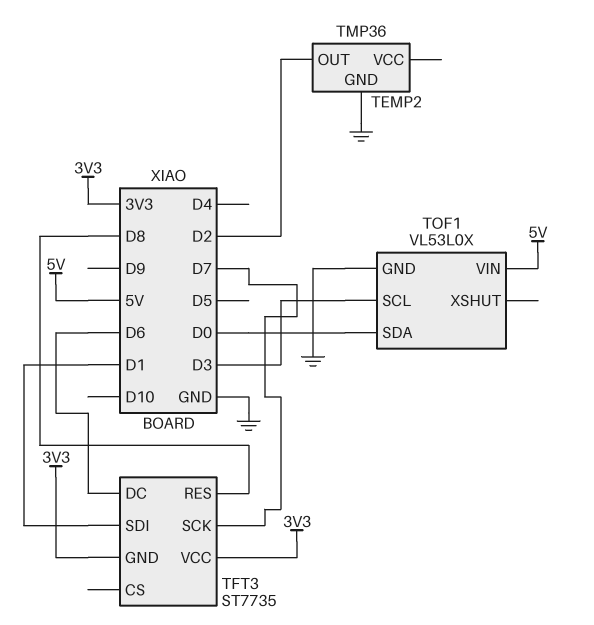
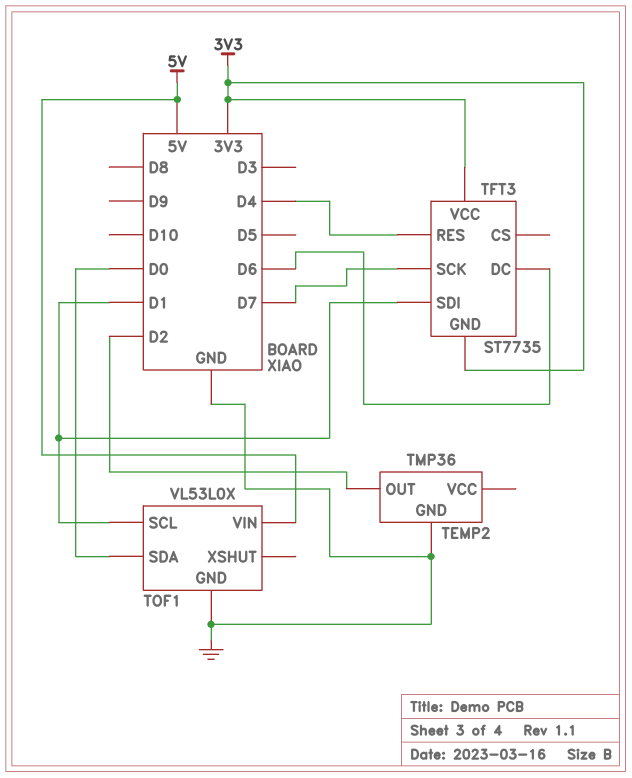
TFT3 pin RES: D8 -> D4
TOF1 pin SCL: D3 -> D1

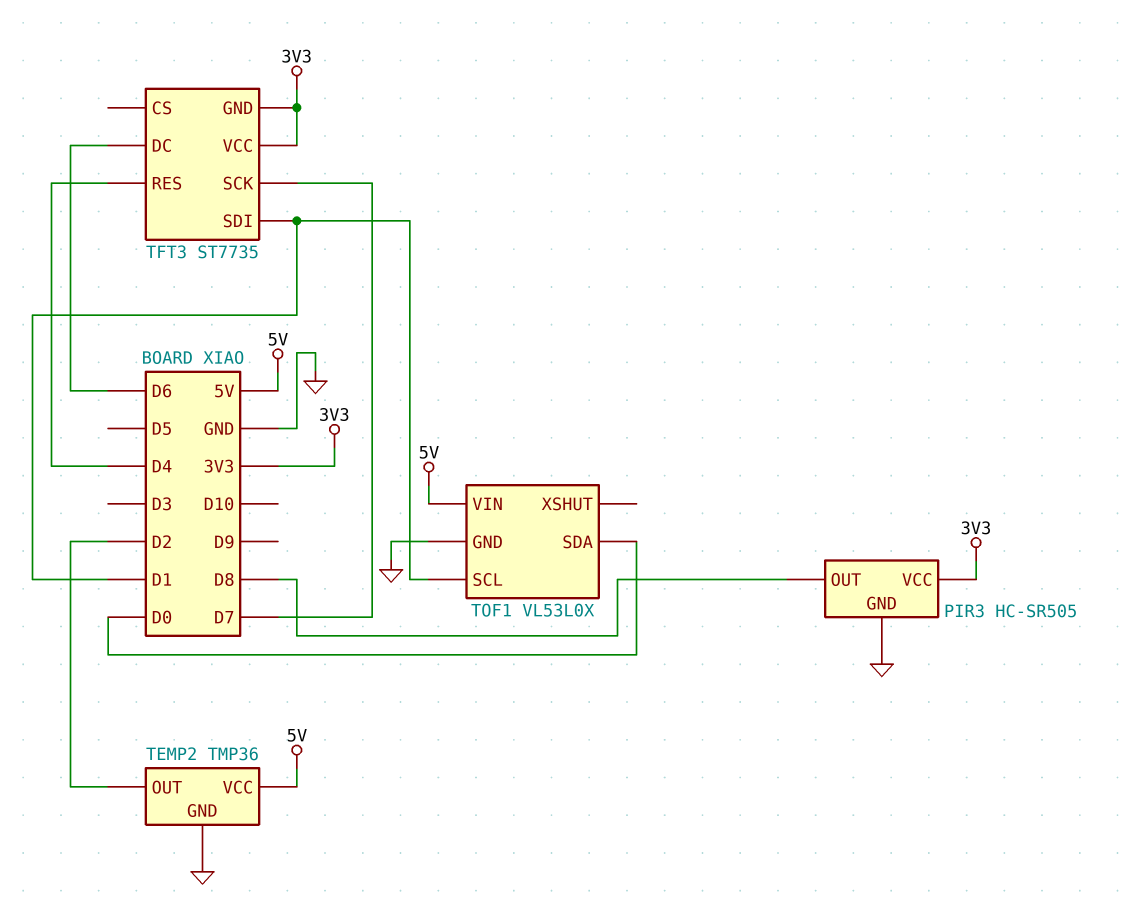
PIR3: none -> HC-SR505
PIR3 pin GND: none -> GND
PIR3 pin OUT: none -> D8
PIR3 pin VCC: none -> 3V3
TEMP2 pin VCC: none -> 5V

